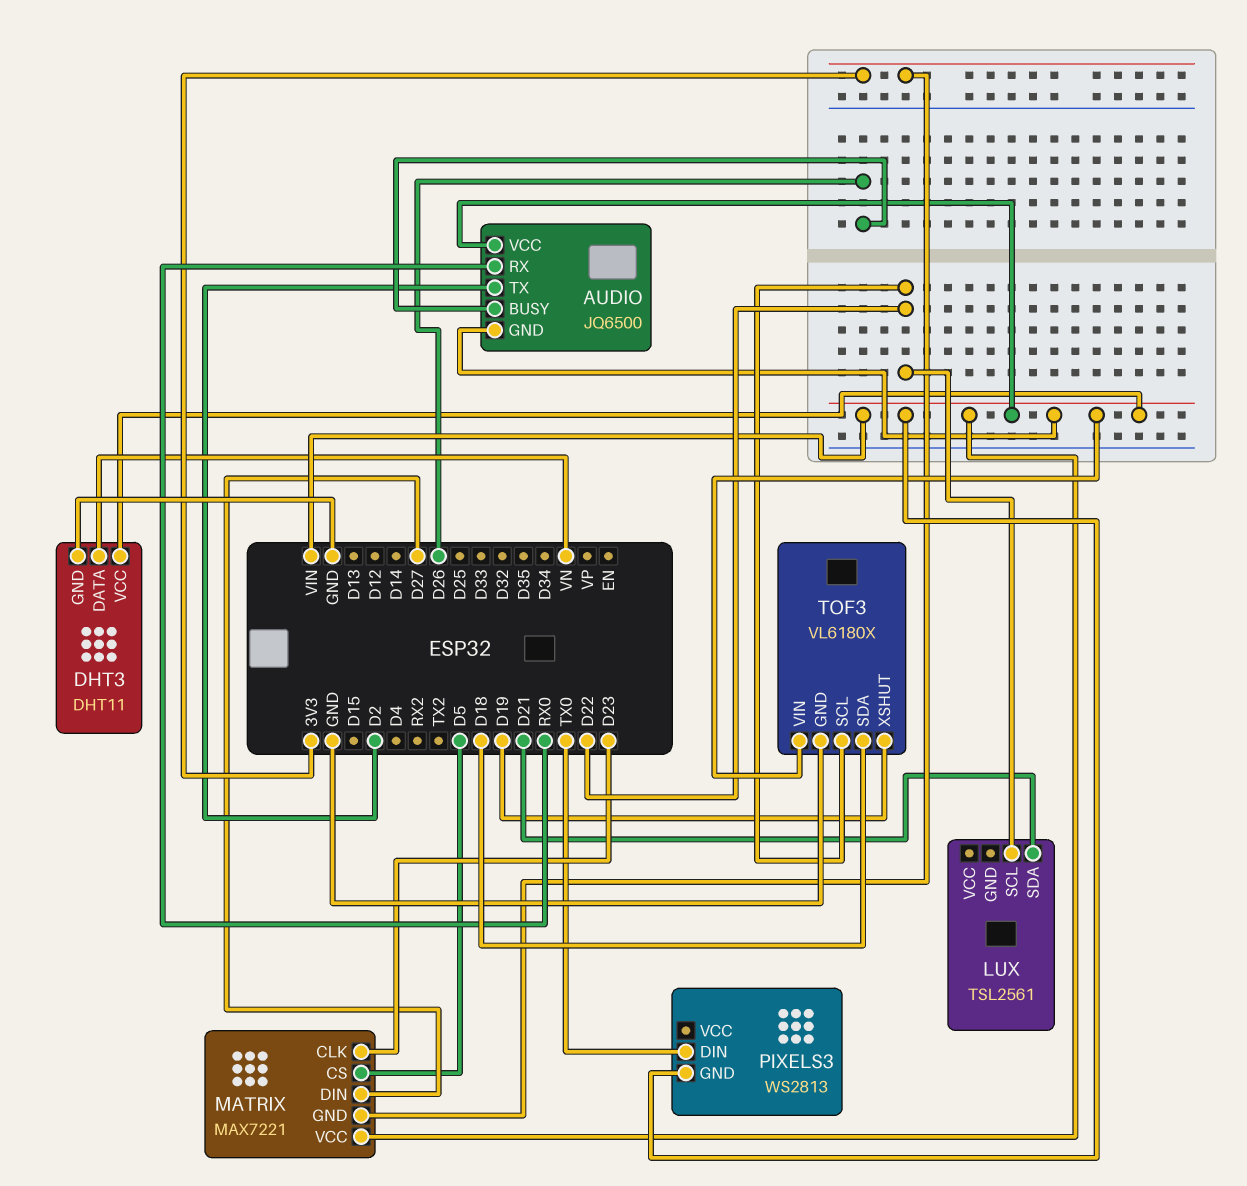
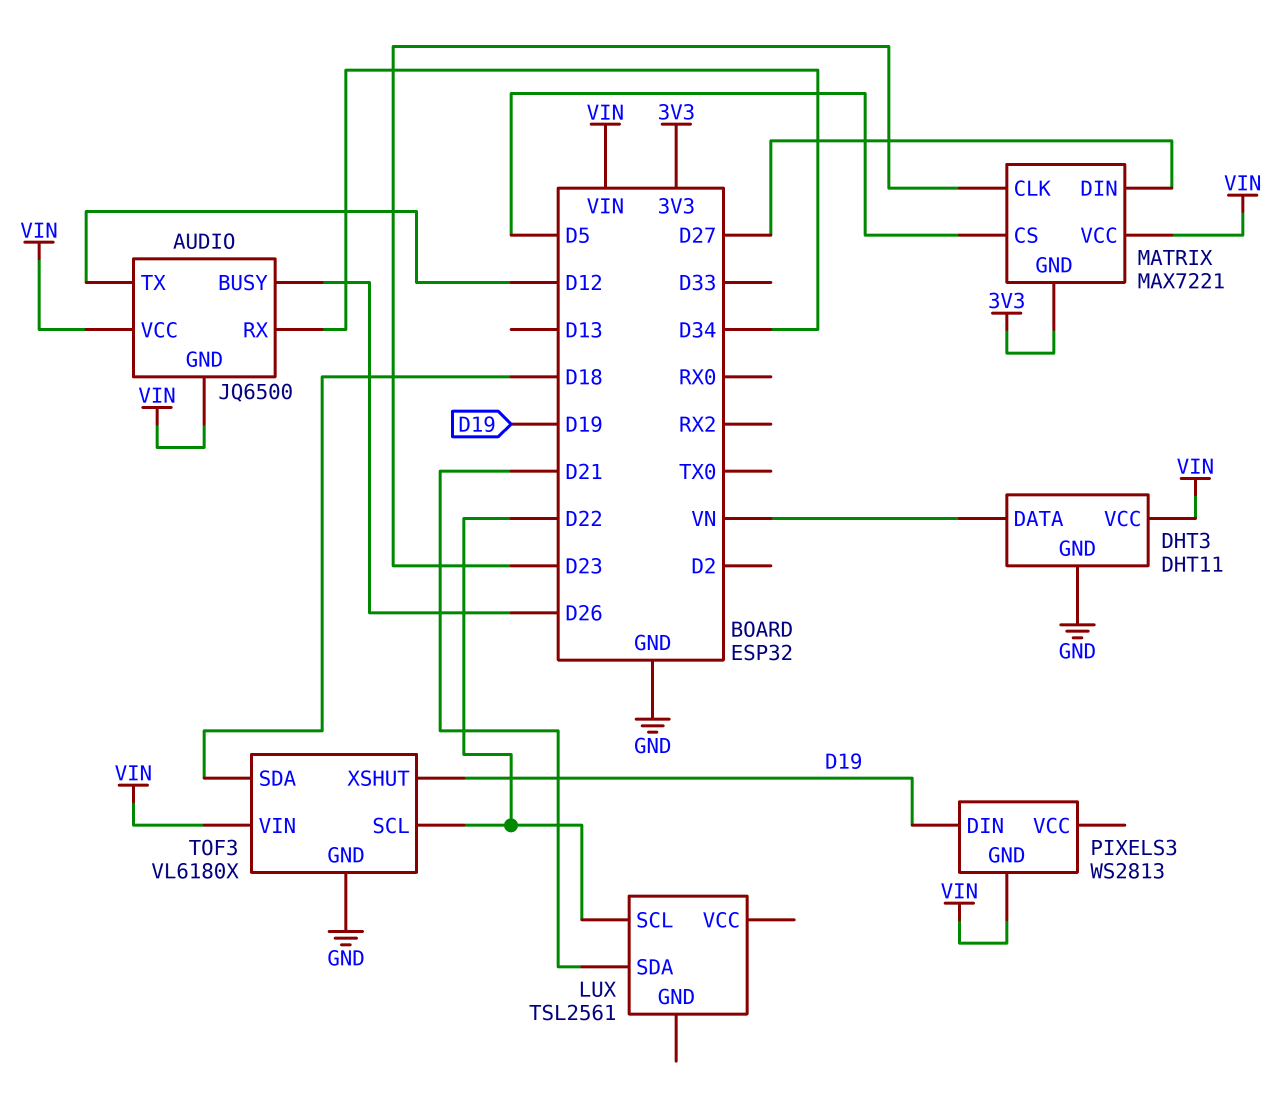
AUDIO pin RX: RX0 -> D34
AUDIO pin TX: D2 -> D12
PIXELS3 pin DIN: TX0 -> D19

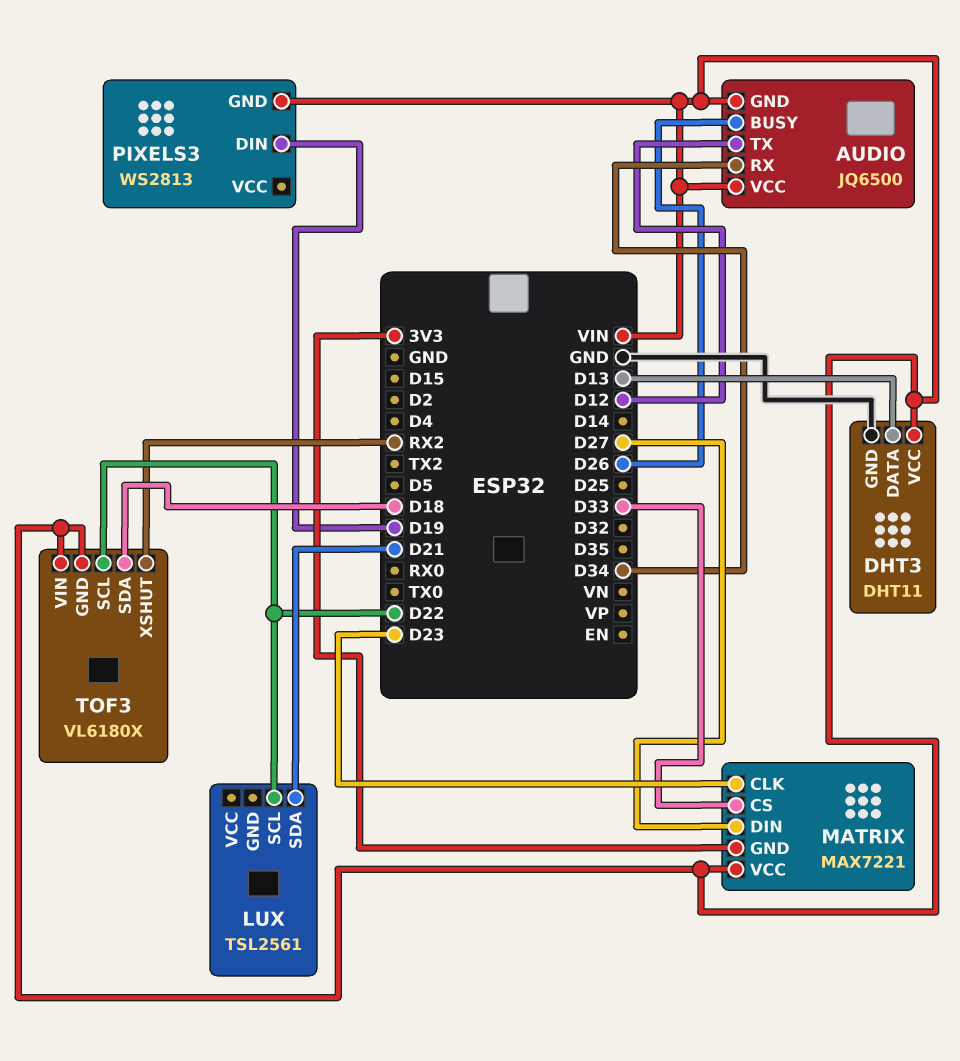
DHT3 pin DATA: VN -> D13
MATRIX pin CS: D5 -> D33
TOF3 pin GND: GND -> VIN
TOF3 pin XSHUT: D19 -> RX2

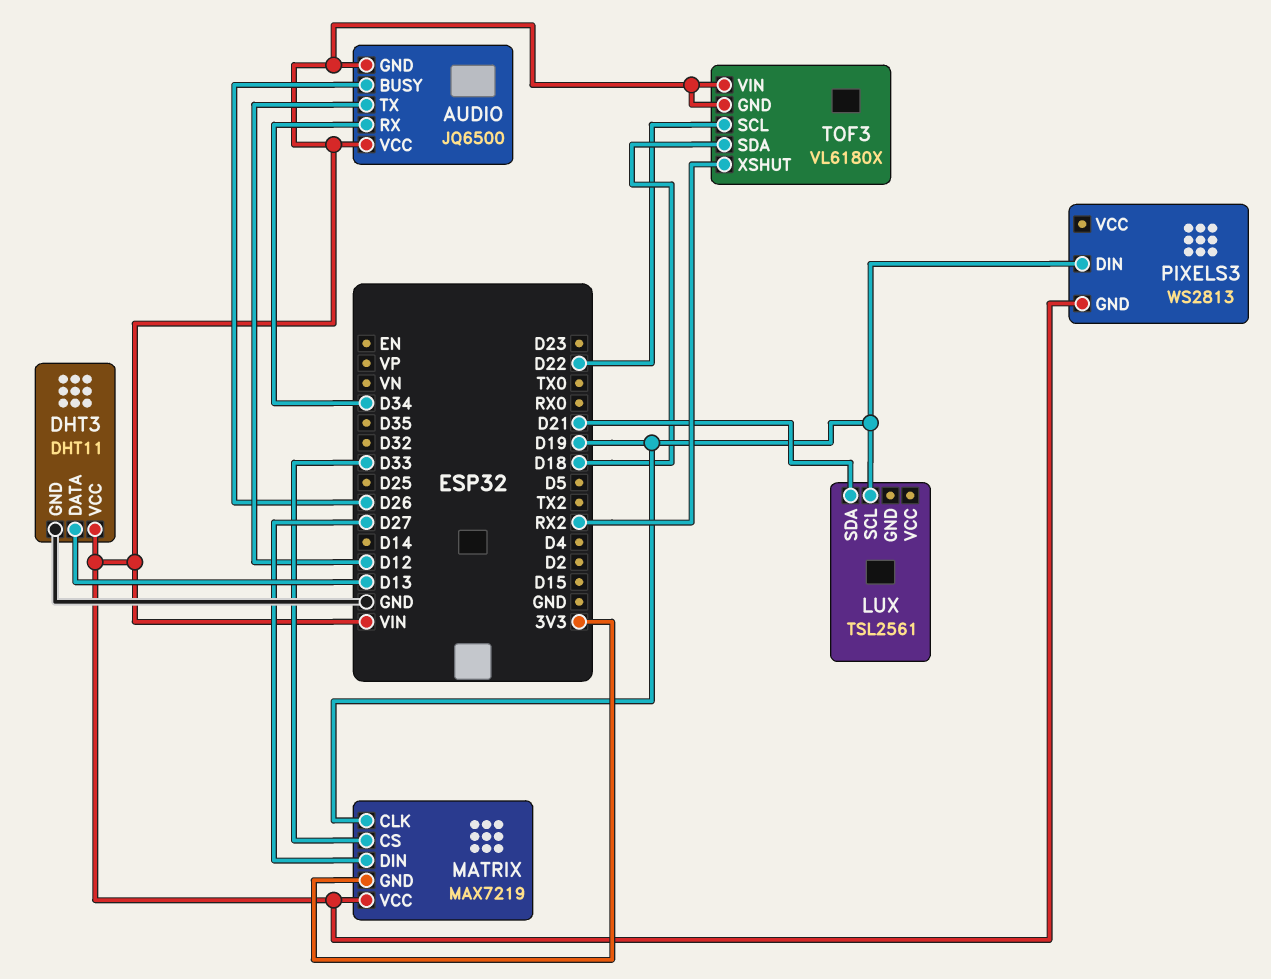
LUX pin SCL: D22 -> D19
MATRIX: MAX7221 -> MAX7219
MATRIX pin CLK: D23 -> D19

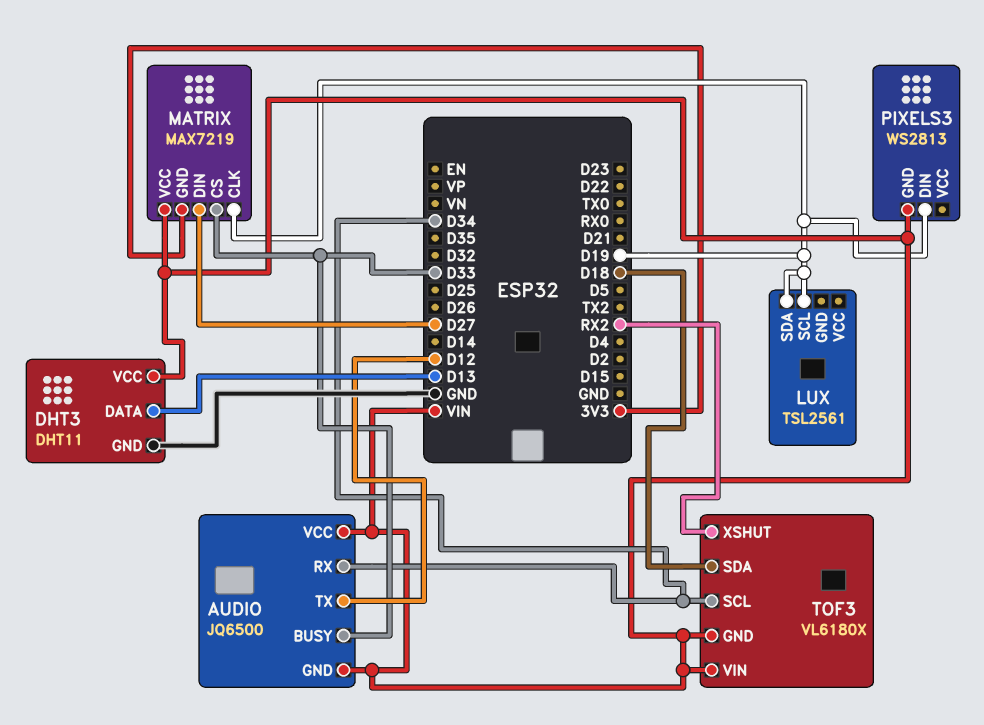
AUDIO pin BUSY: D26 -> D33
LUX pin SDA: D21 -> D19
TOF3 pin SCL: D22 -> D34

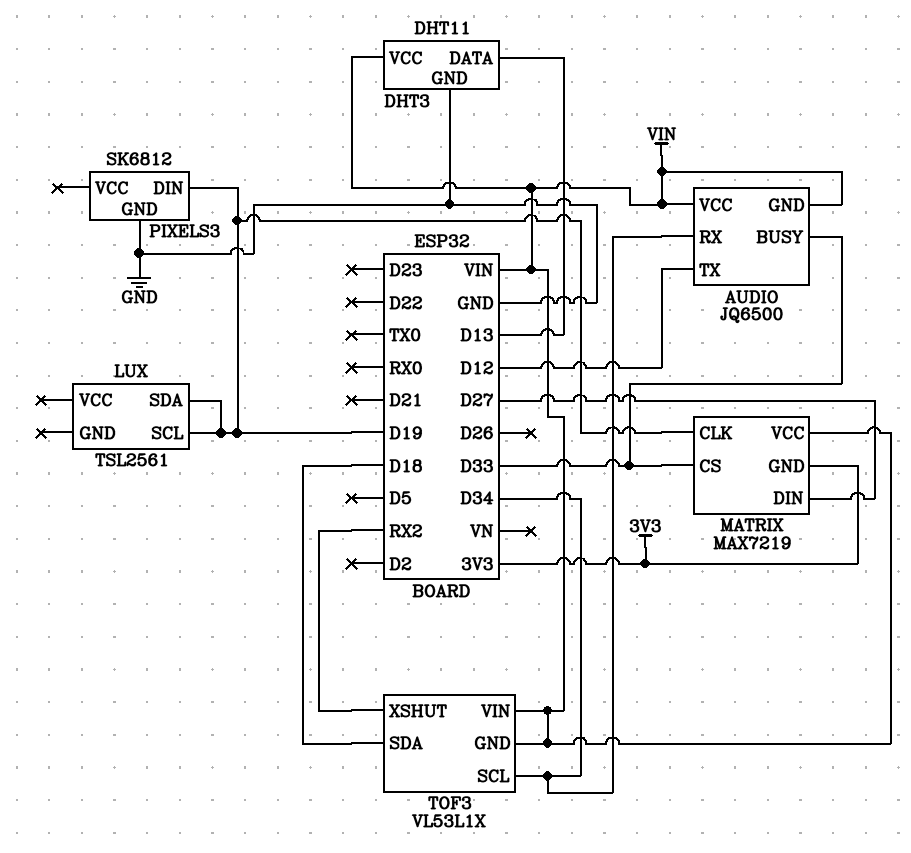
PIXELS3: WS2813 -> SK6812
PIXELS3 pin GND: VIN -> GND
TOF3: VL6180X -> VL53L1X

